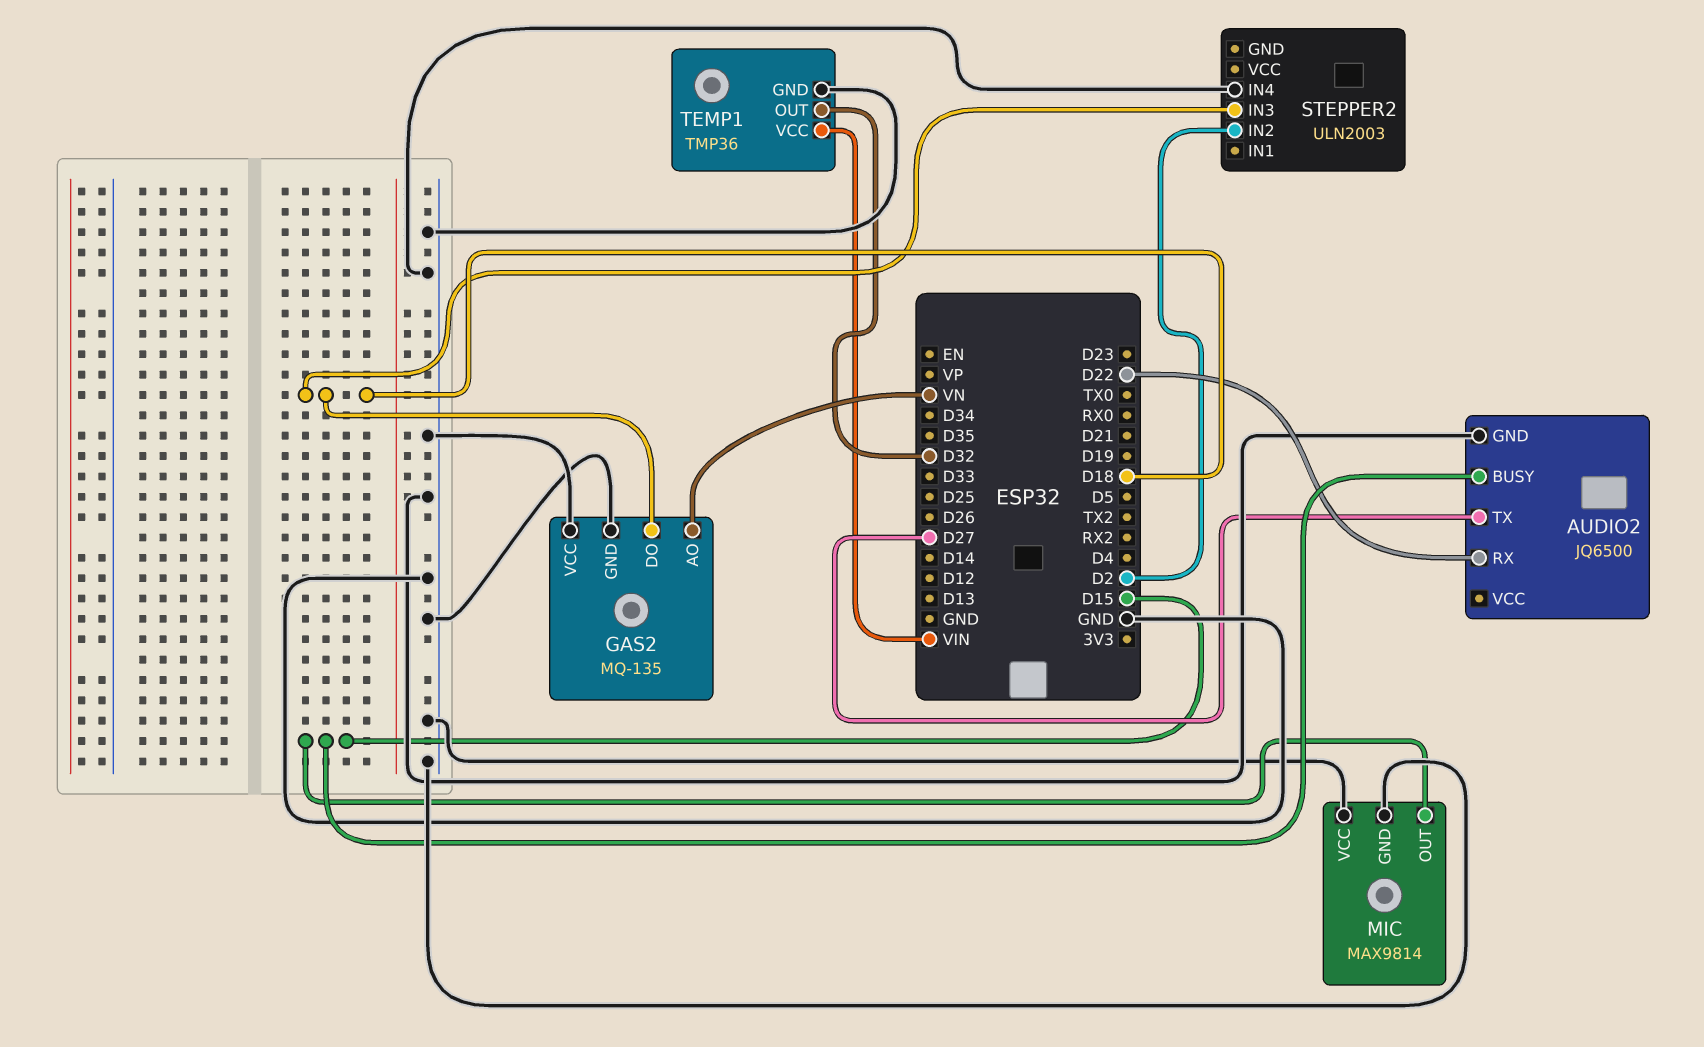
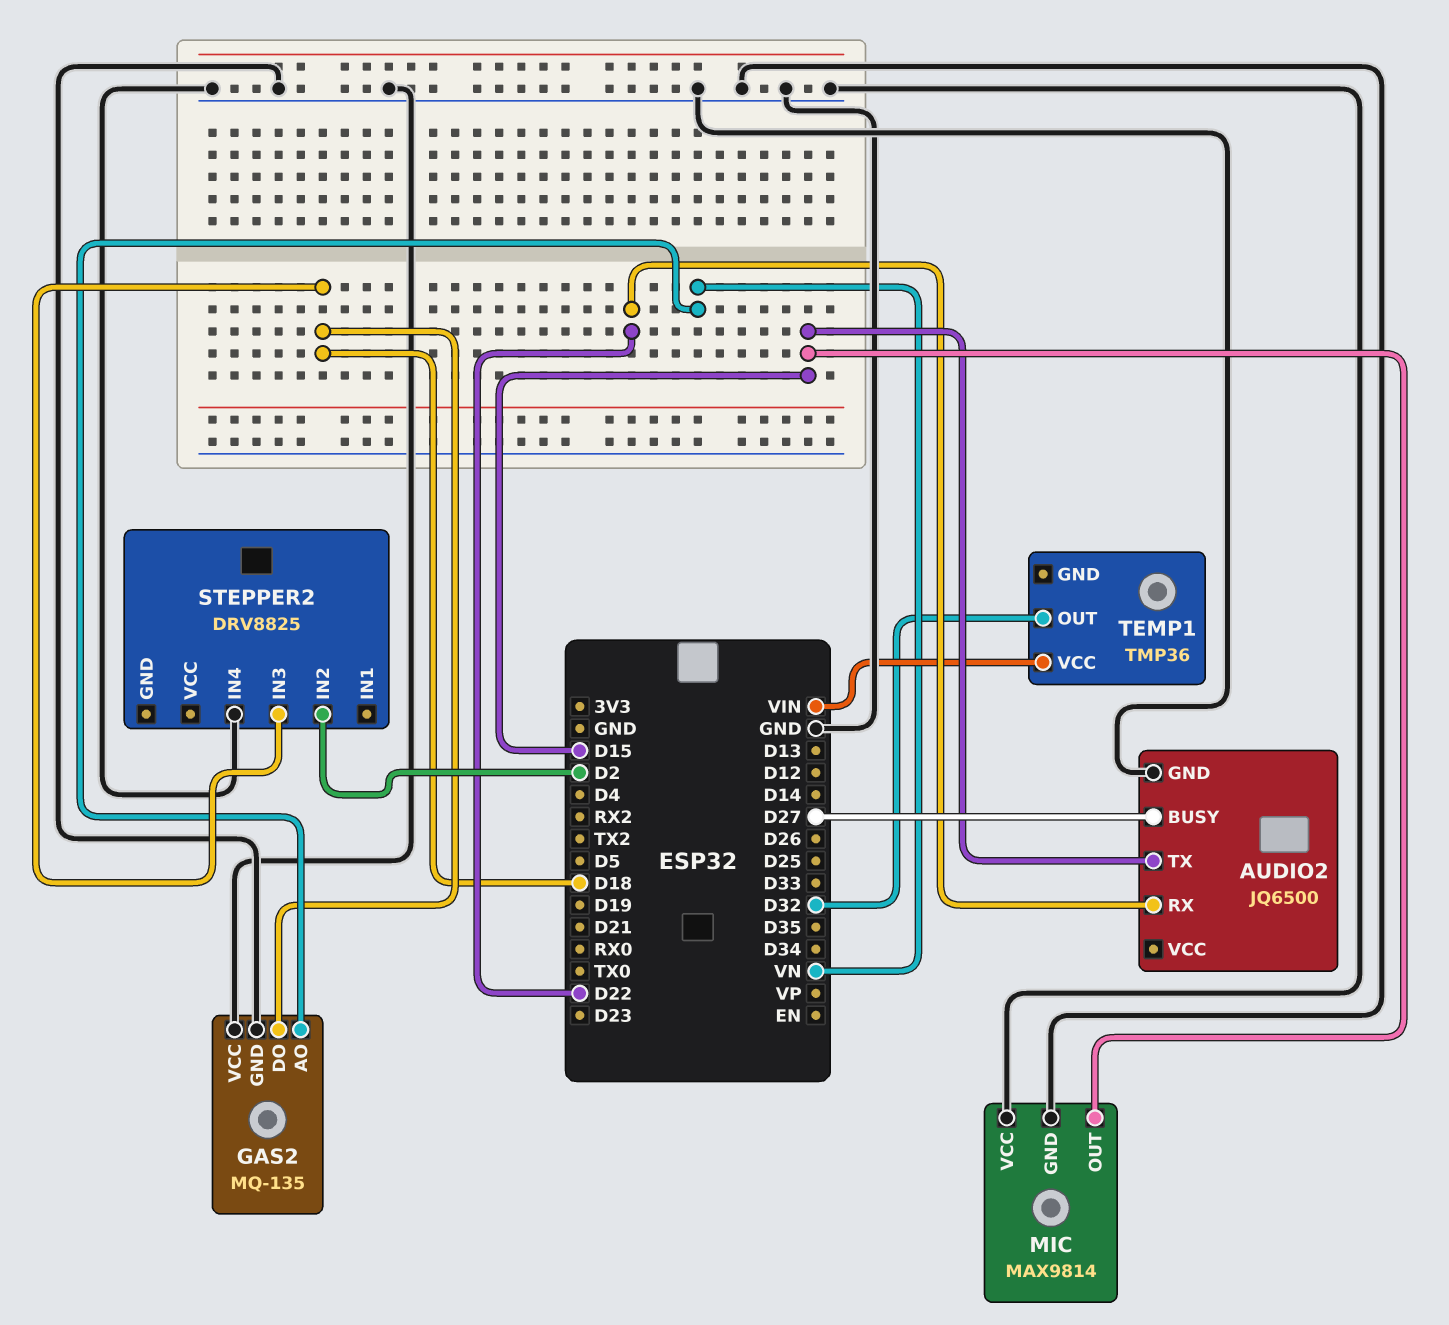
AUDIO2 pin BUSY: D15 -> D27
AUDIO2 pin TX: D27 -> D15
STEPPER2: ULN2003 -> DRV8825
TEMP1 pin GND: GND -> none

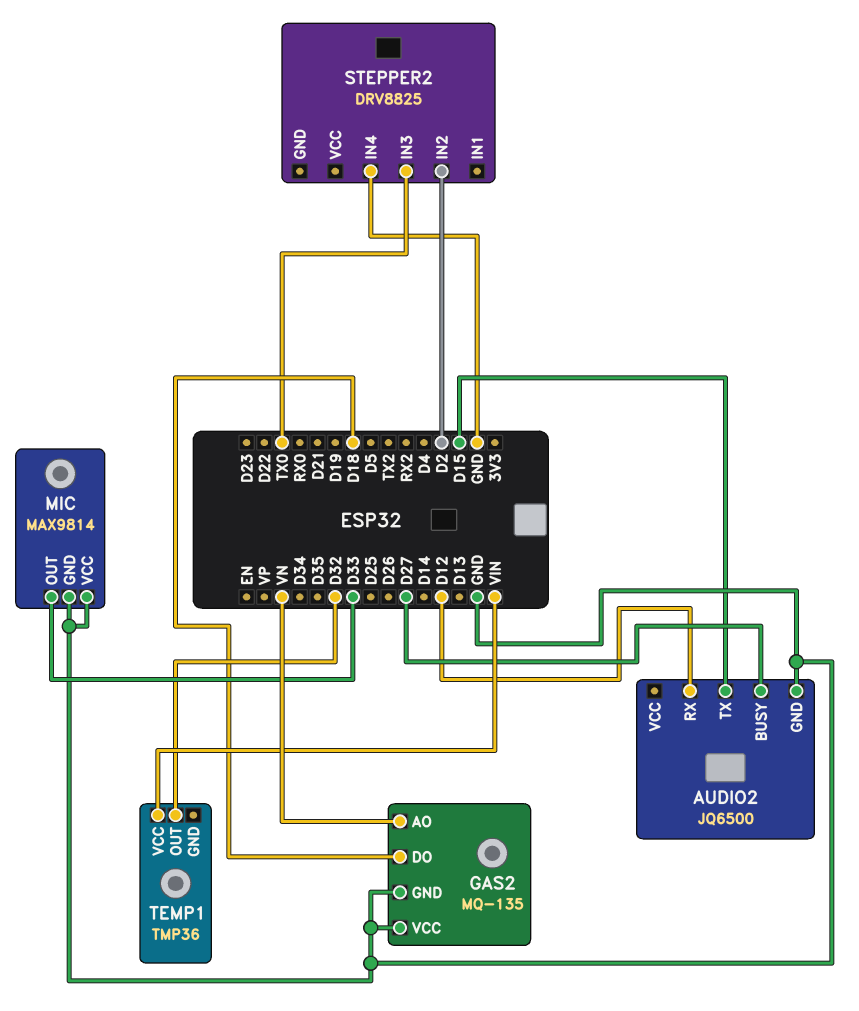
AUDIO2 pin RX: D22 -> D12
MIC pin OUT: D15 -> D33
STEPPER2 pin IN3: D18 -> TX0

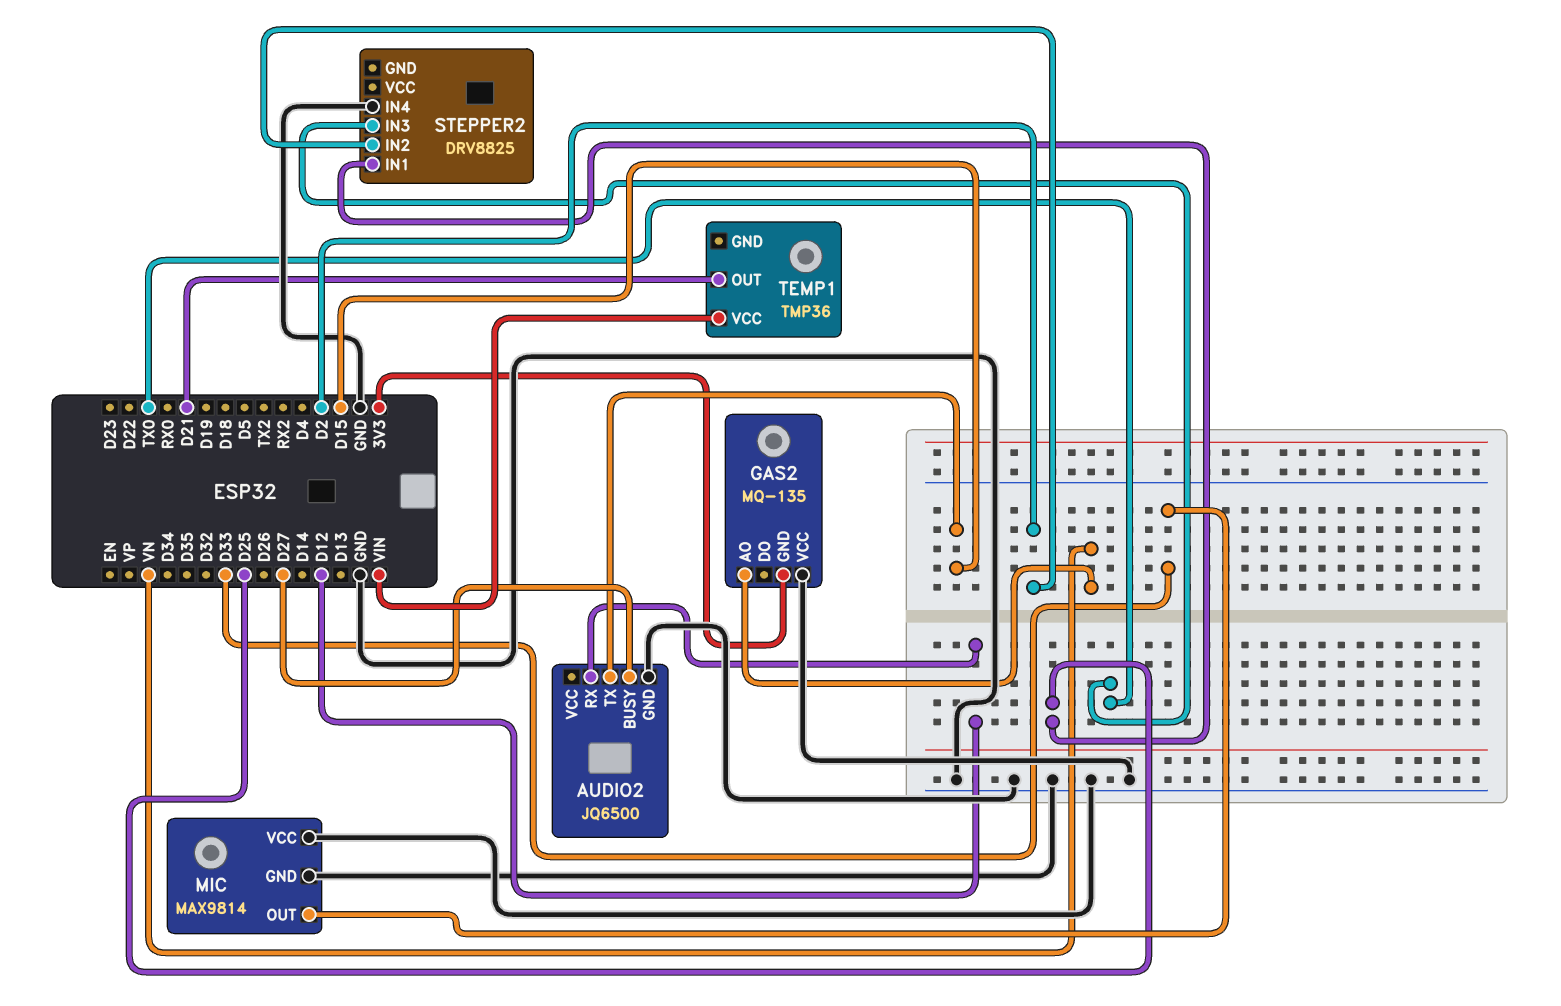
GAS2 pin DO: D18 -> none
GAS2 pin GND: GND -> 3V3
STEPPER2 pin IN1: none -> D25
TEMP1 pin OUT: D32 -> D21

